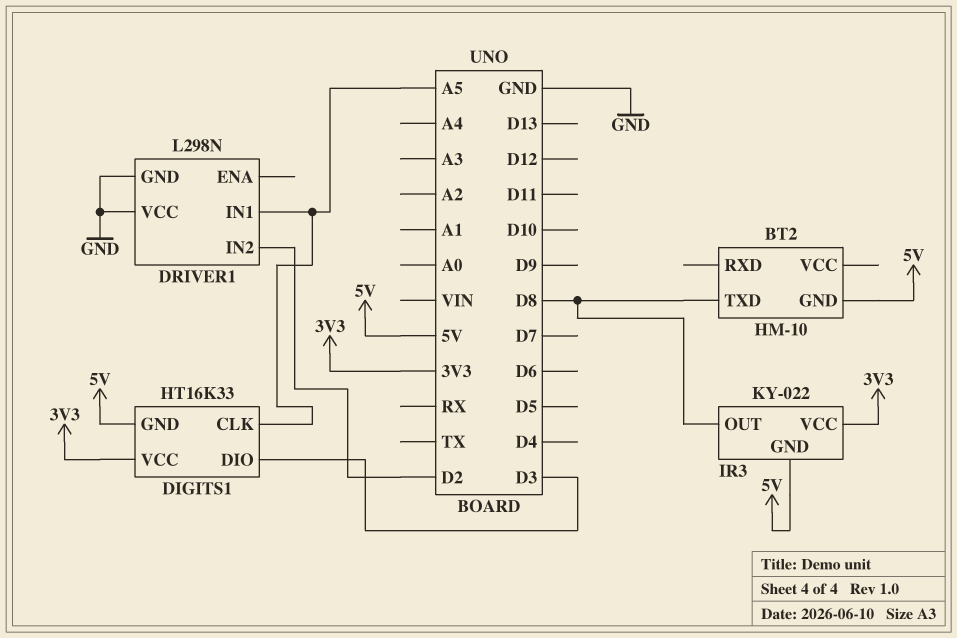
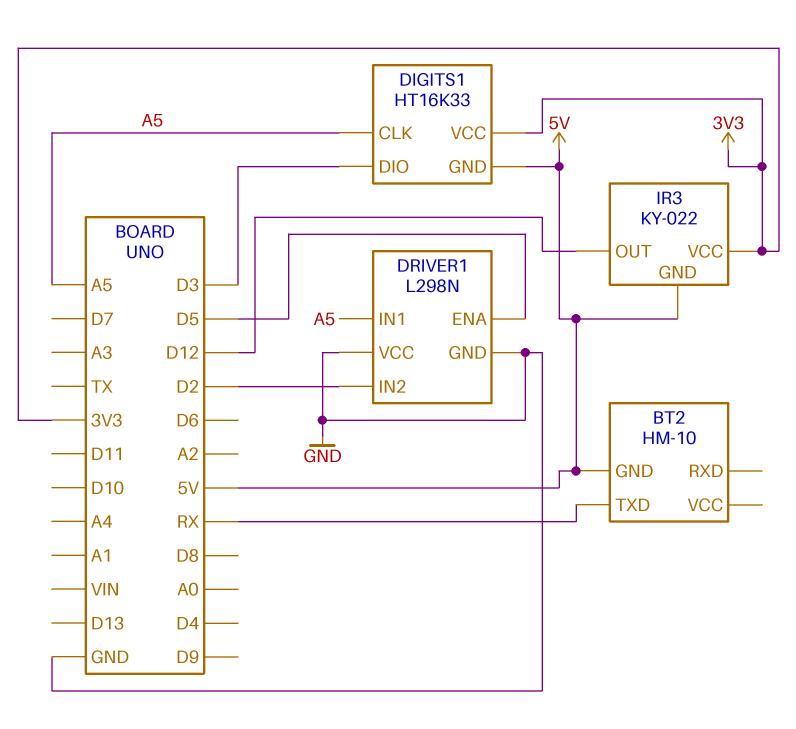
BT2 pin TXD: D8 -> RX
DRIVER1 pin ENA: none -> D5
IR3 pin OUT: D8 -> D12

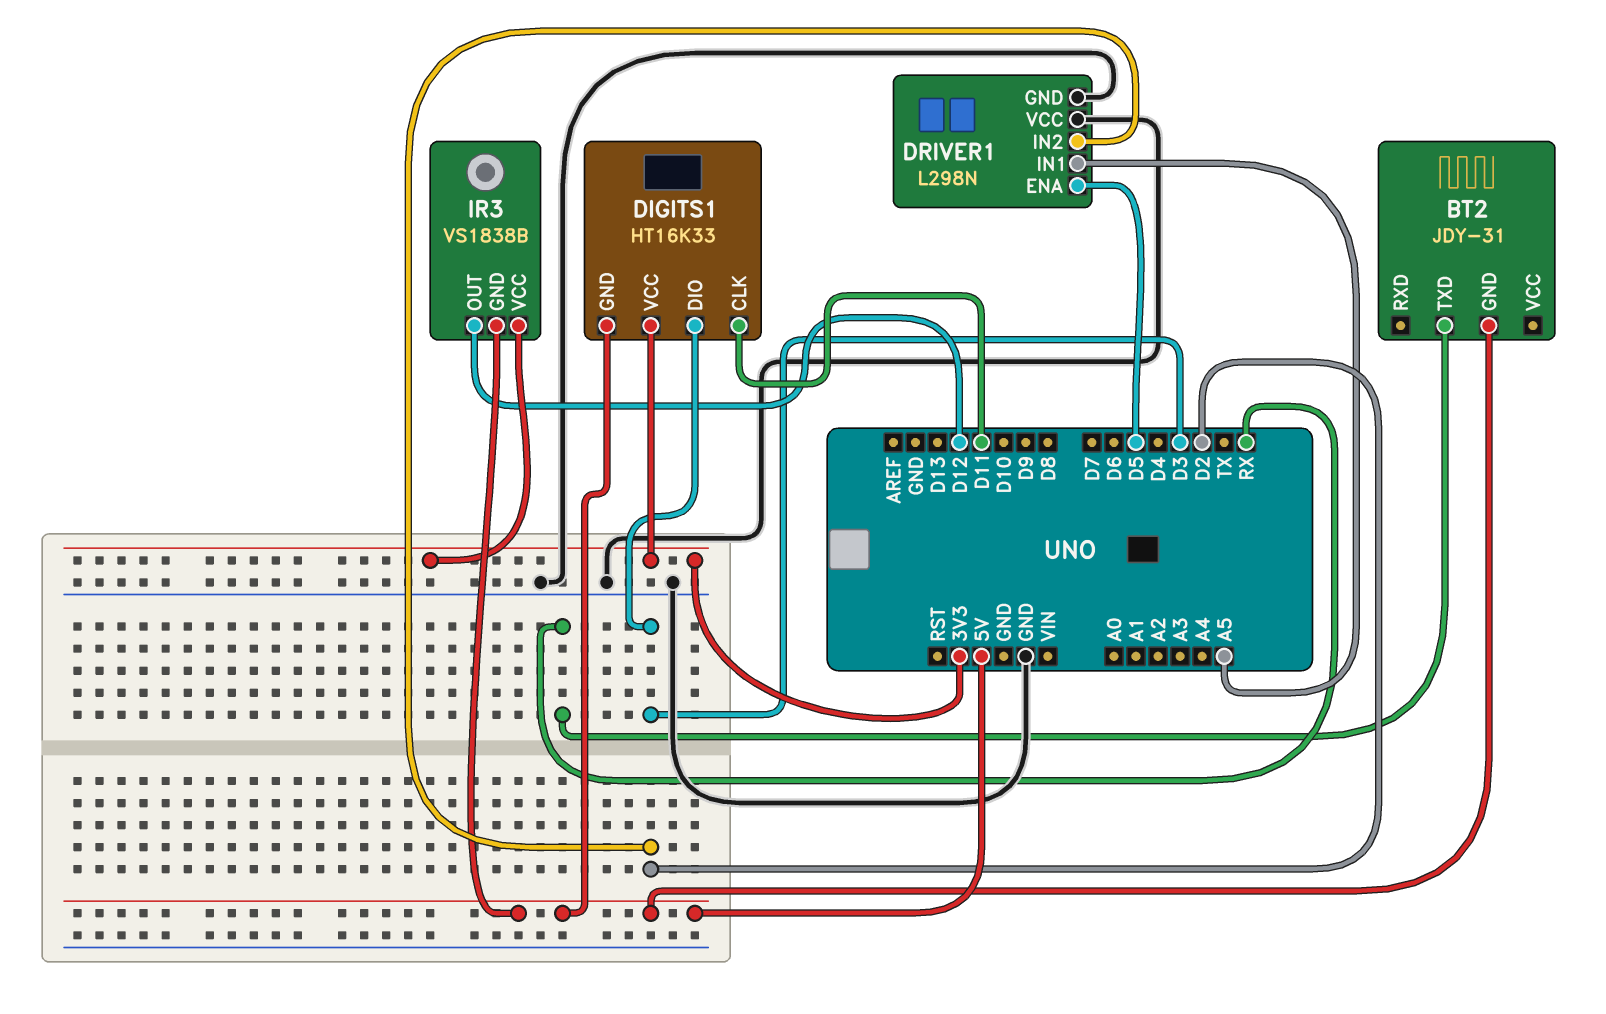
BT2: HM-10 -> JDY-31
DIGITS1 pin CLK: A5 -> D11
IR3: KY-022 -> VS1838B

